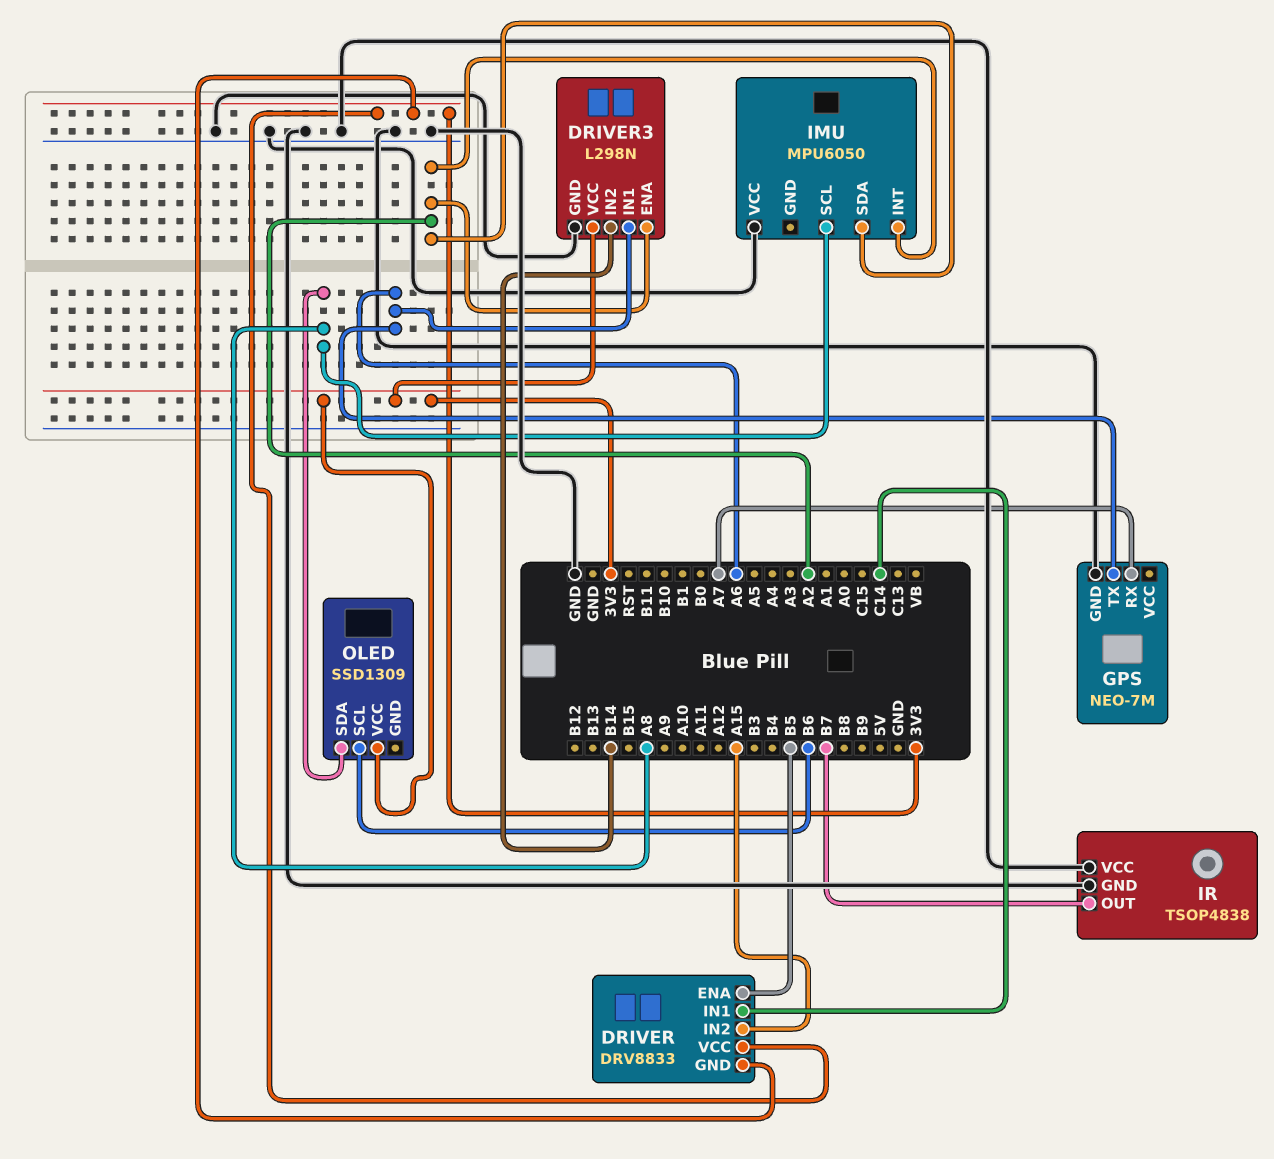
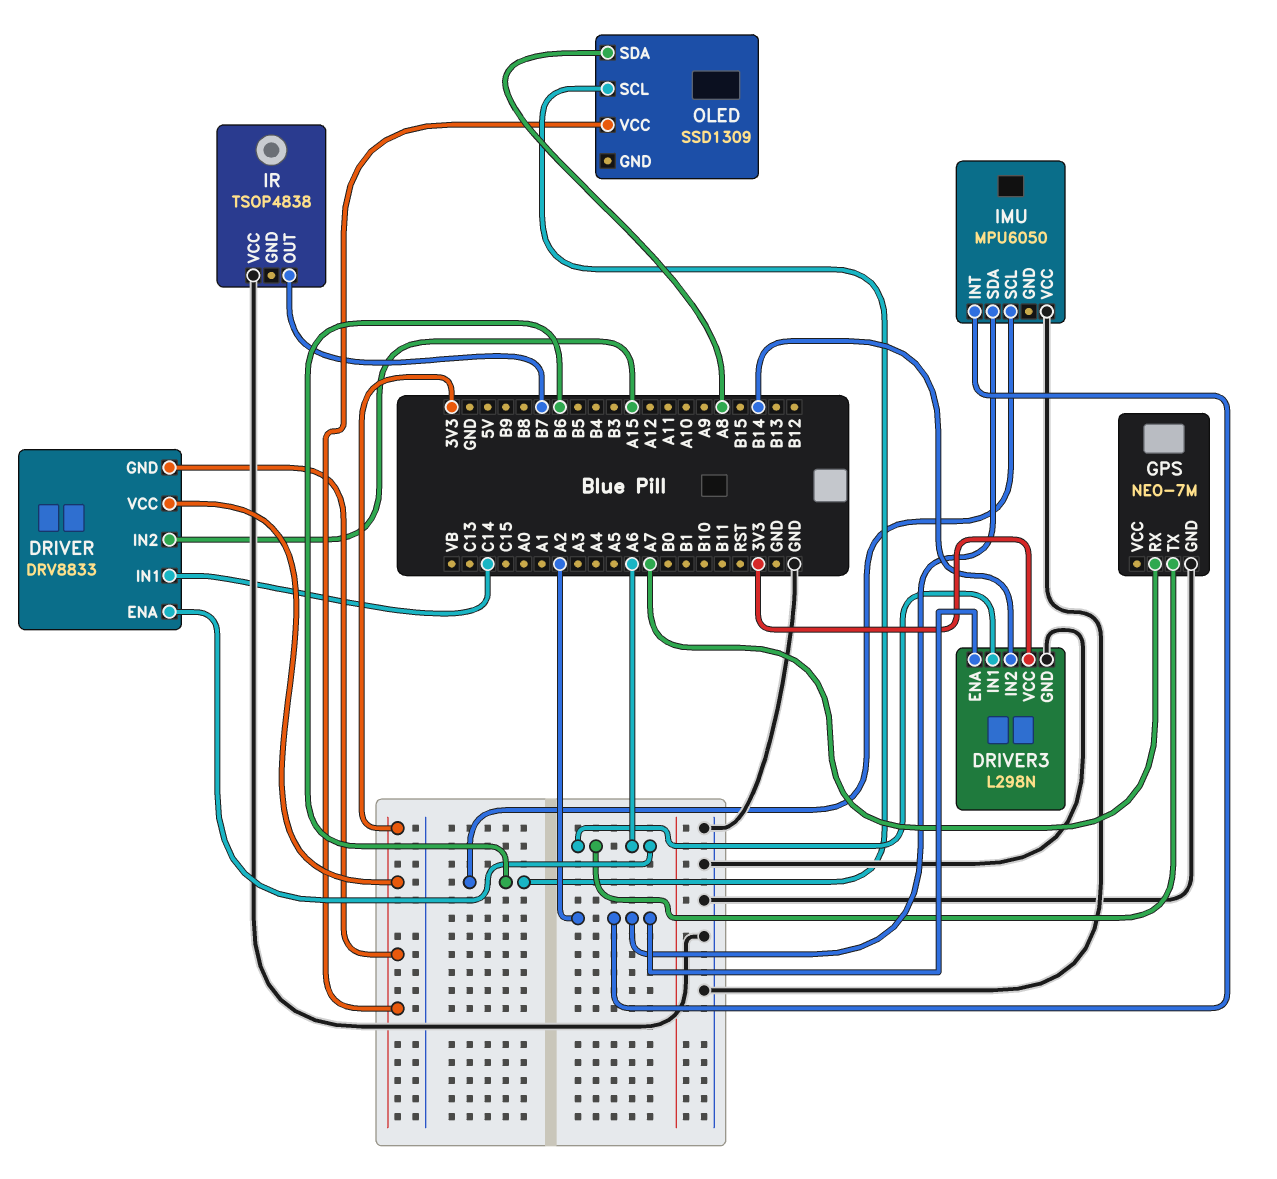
DRIVER pin ENA: B5 -> A6
IMU pin SCL: A8 -> B6
IR pin GND: GND -> none

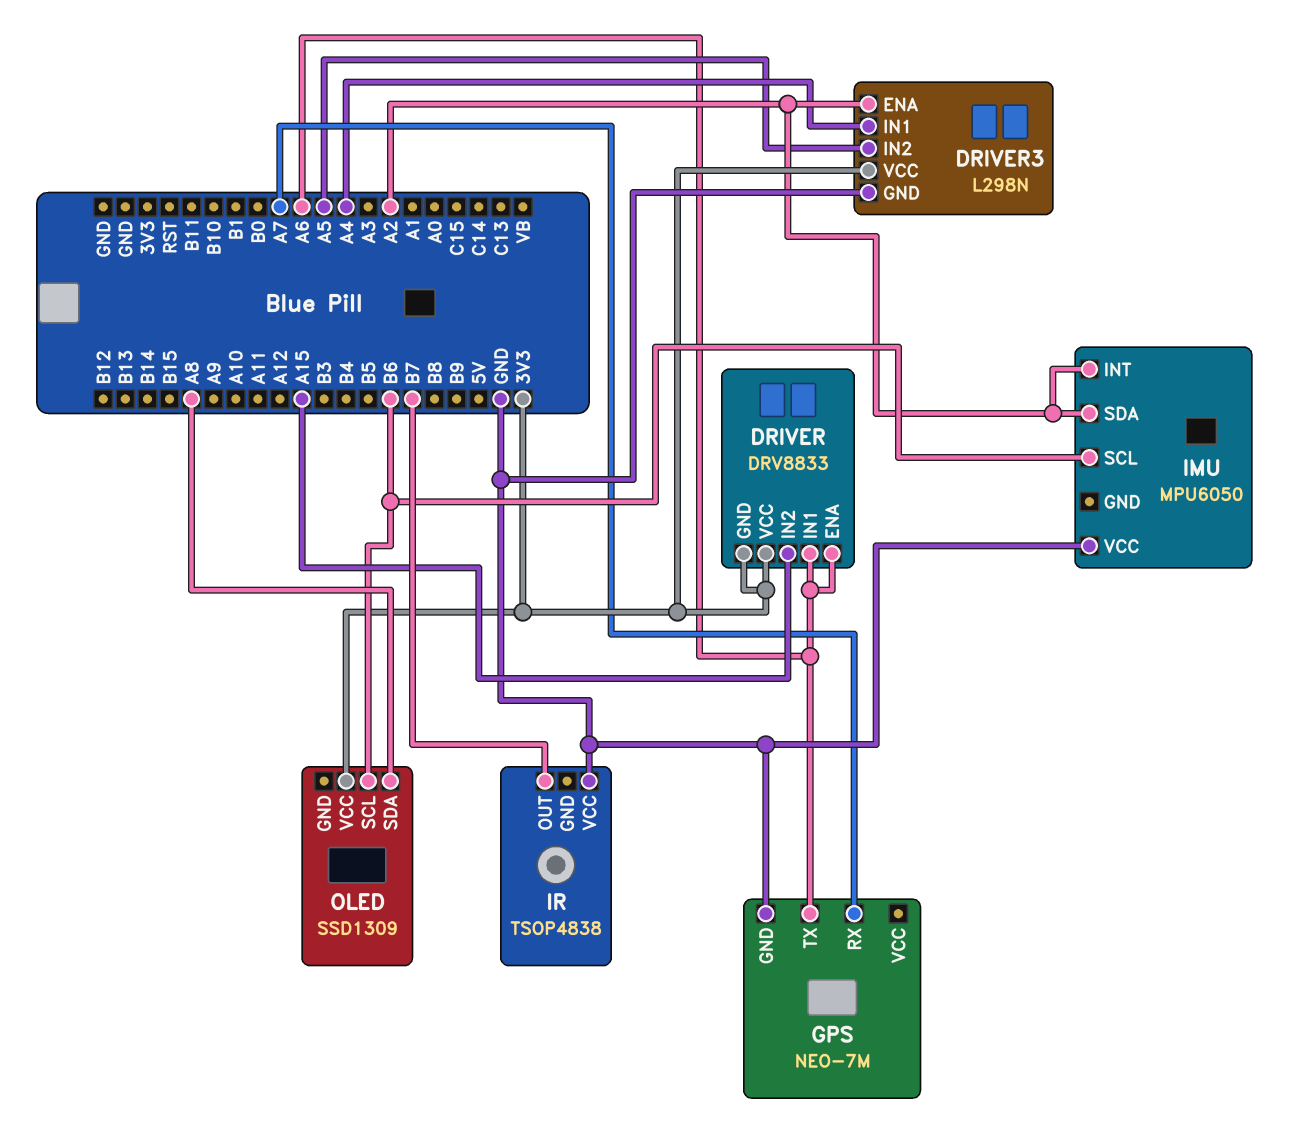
DRIVER pin IN1: C14 -> A6
DRIVER3 pin IN1: A6 -> A4
DRIVER3 pin IN2: B14 -> A5

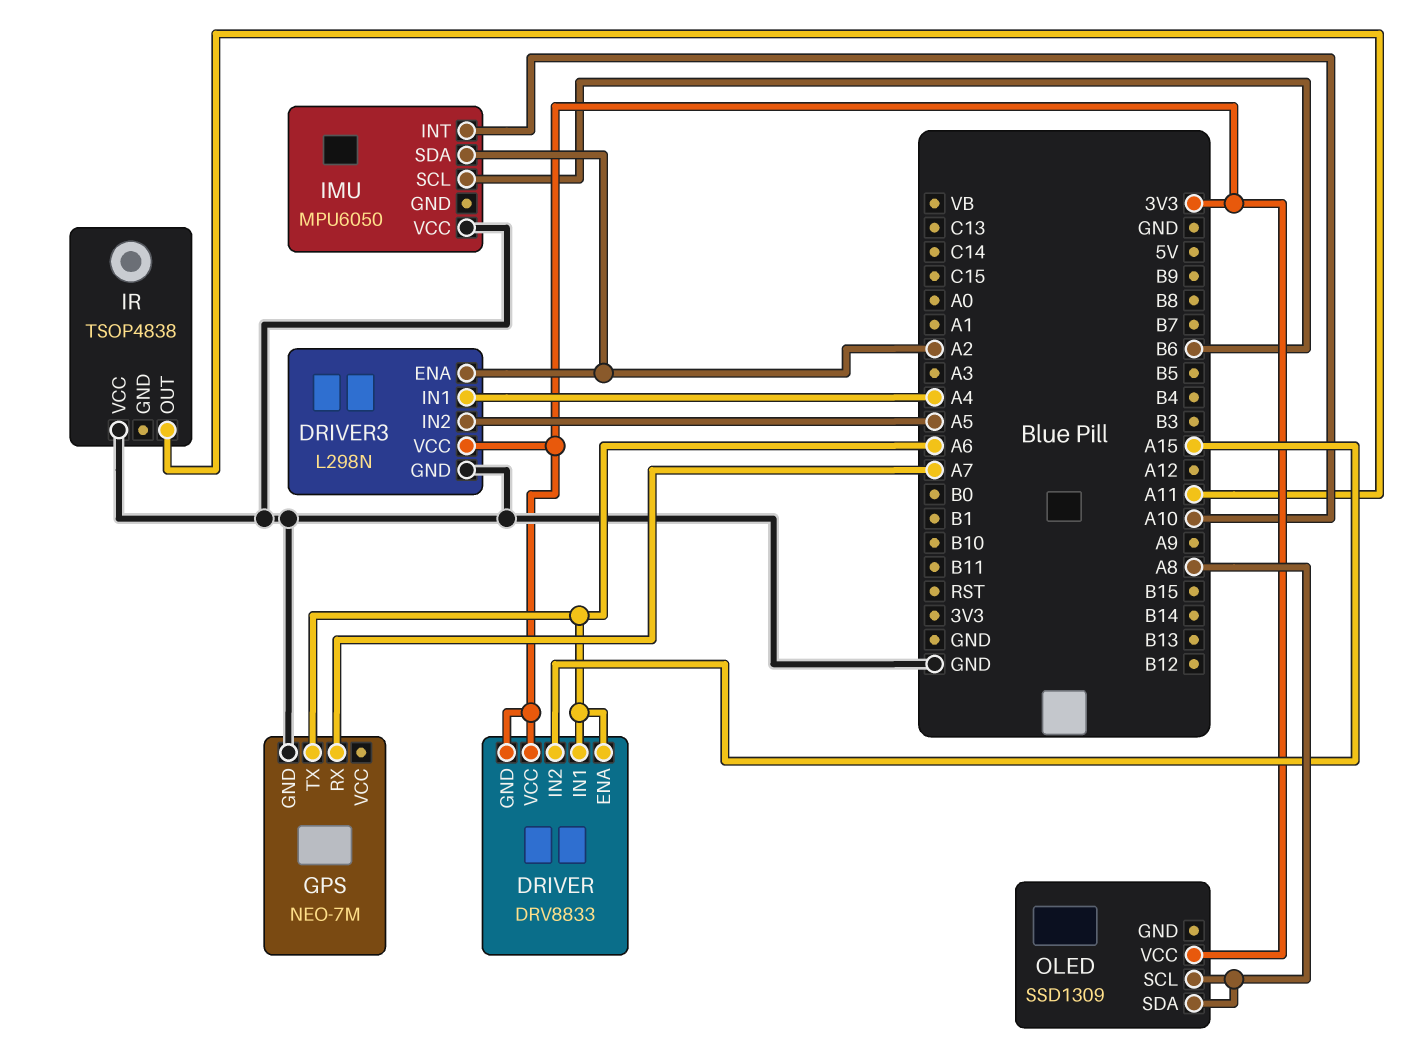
IMU pin INT: A2 -> A10
IR pin OUT: B7 -> A11
OLED pin SCL: B6 -> A8

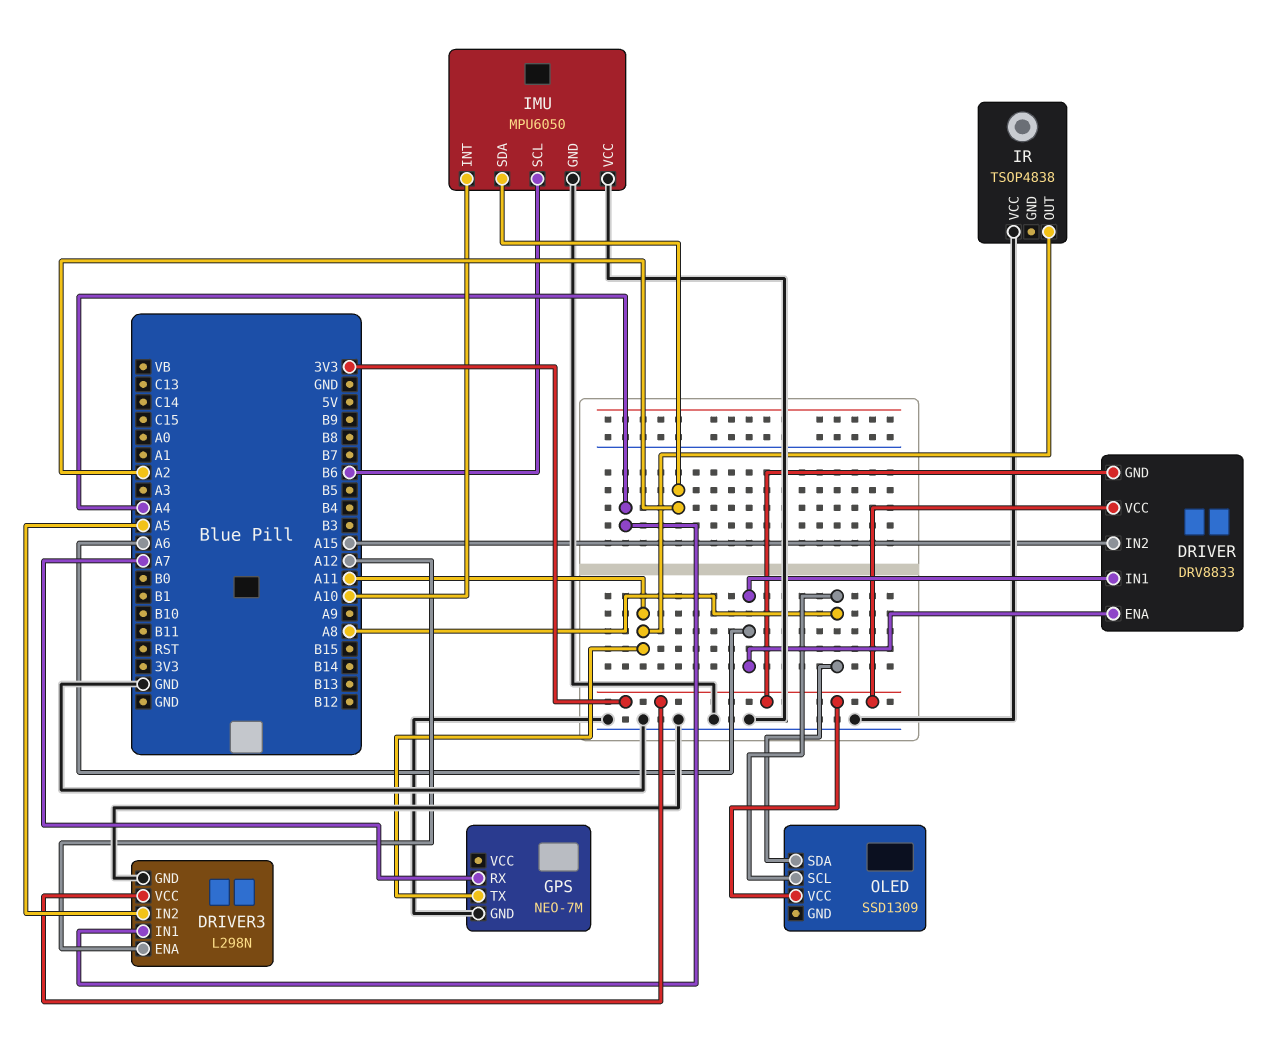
DRIVER3 pin ENA: A2 -> A12
GPS pin TX: A6 -> A11
IMU pin GND: none -> GND

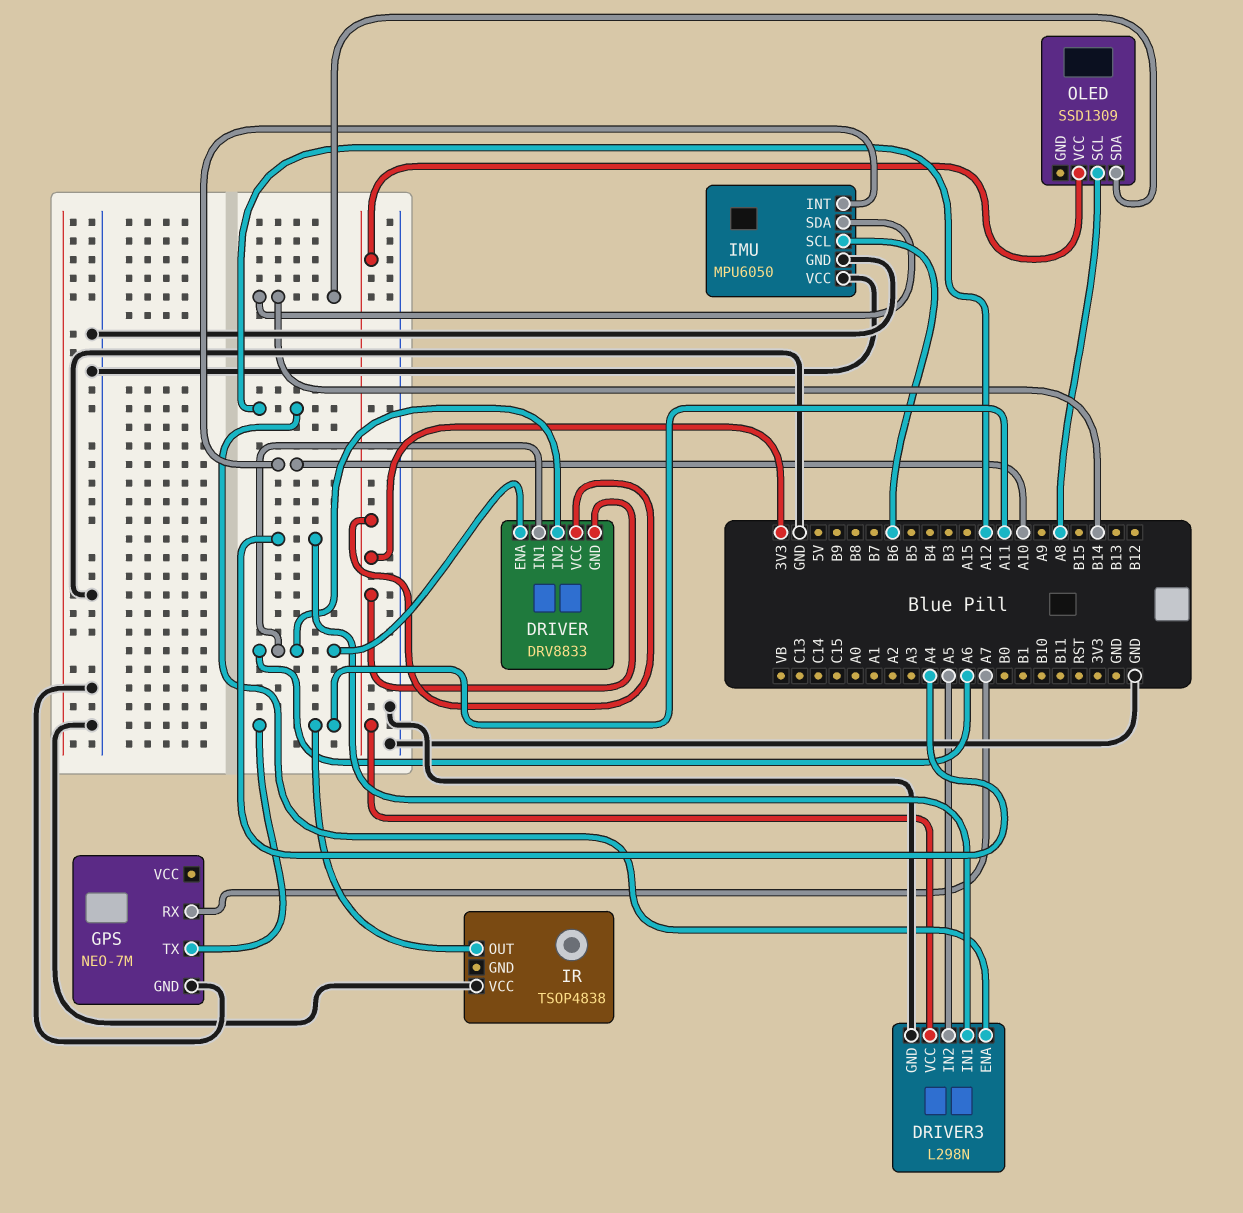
DRIVER pin IN2: A15 -> A6
IMU pin SDA: A2 -> B14
OLED pin SDA: A8 -> B14

